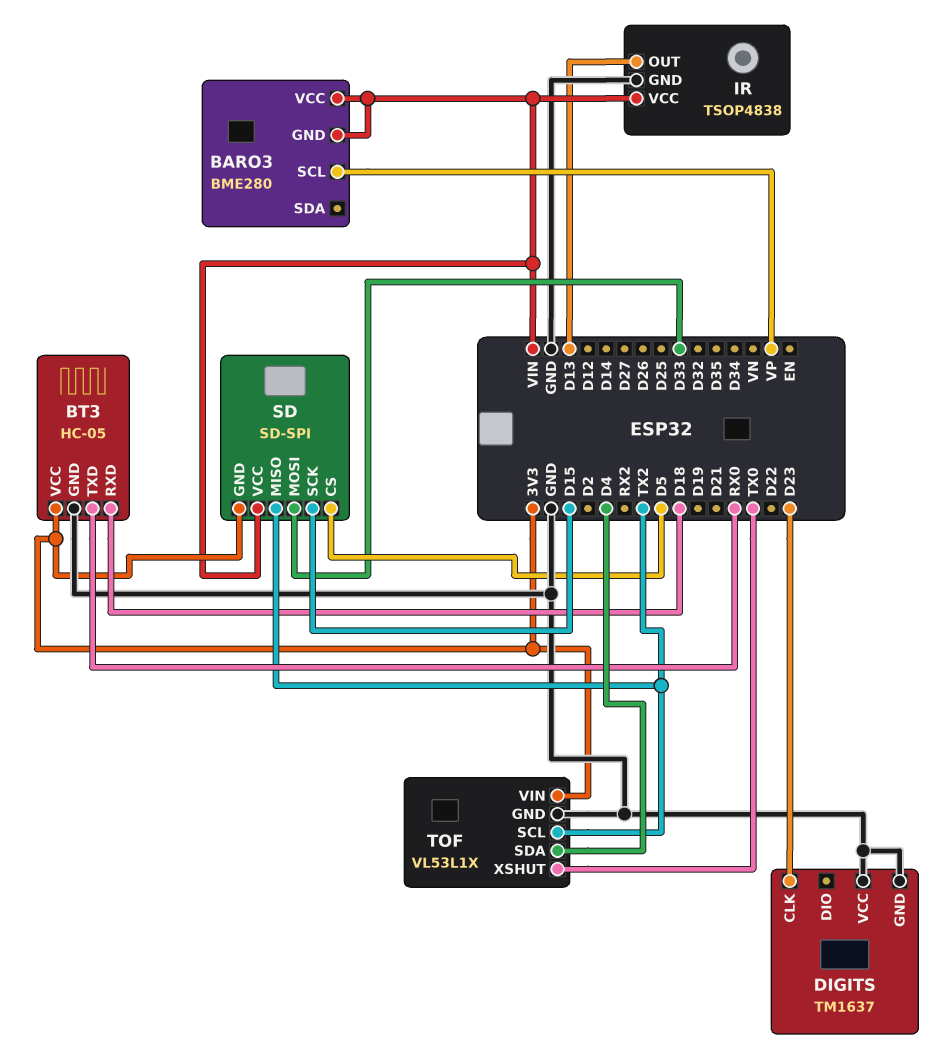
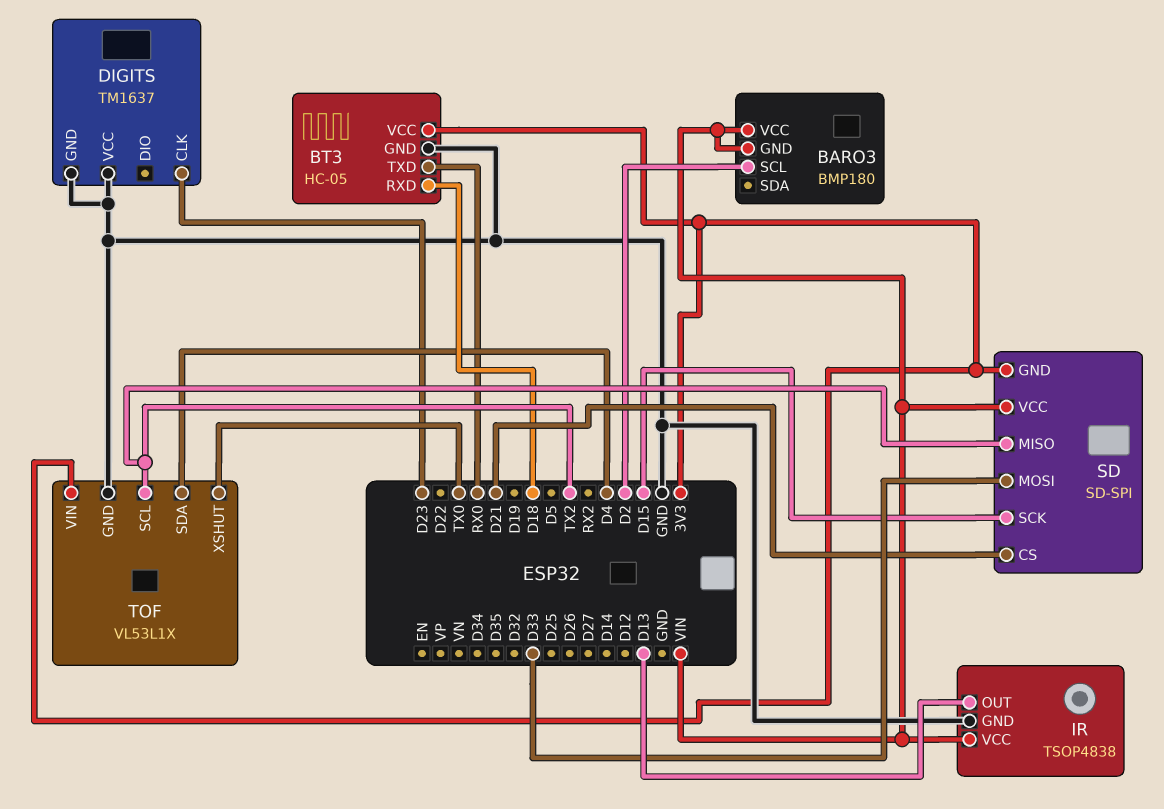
BARO3: BME280 -> BMP180
BARO3 pin SCL: VP -> D2
SD pin CS: D5 -> D21

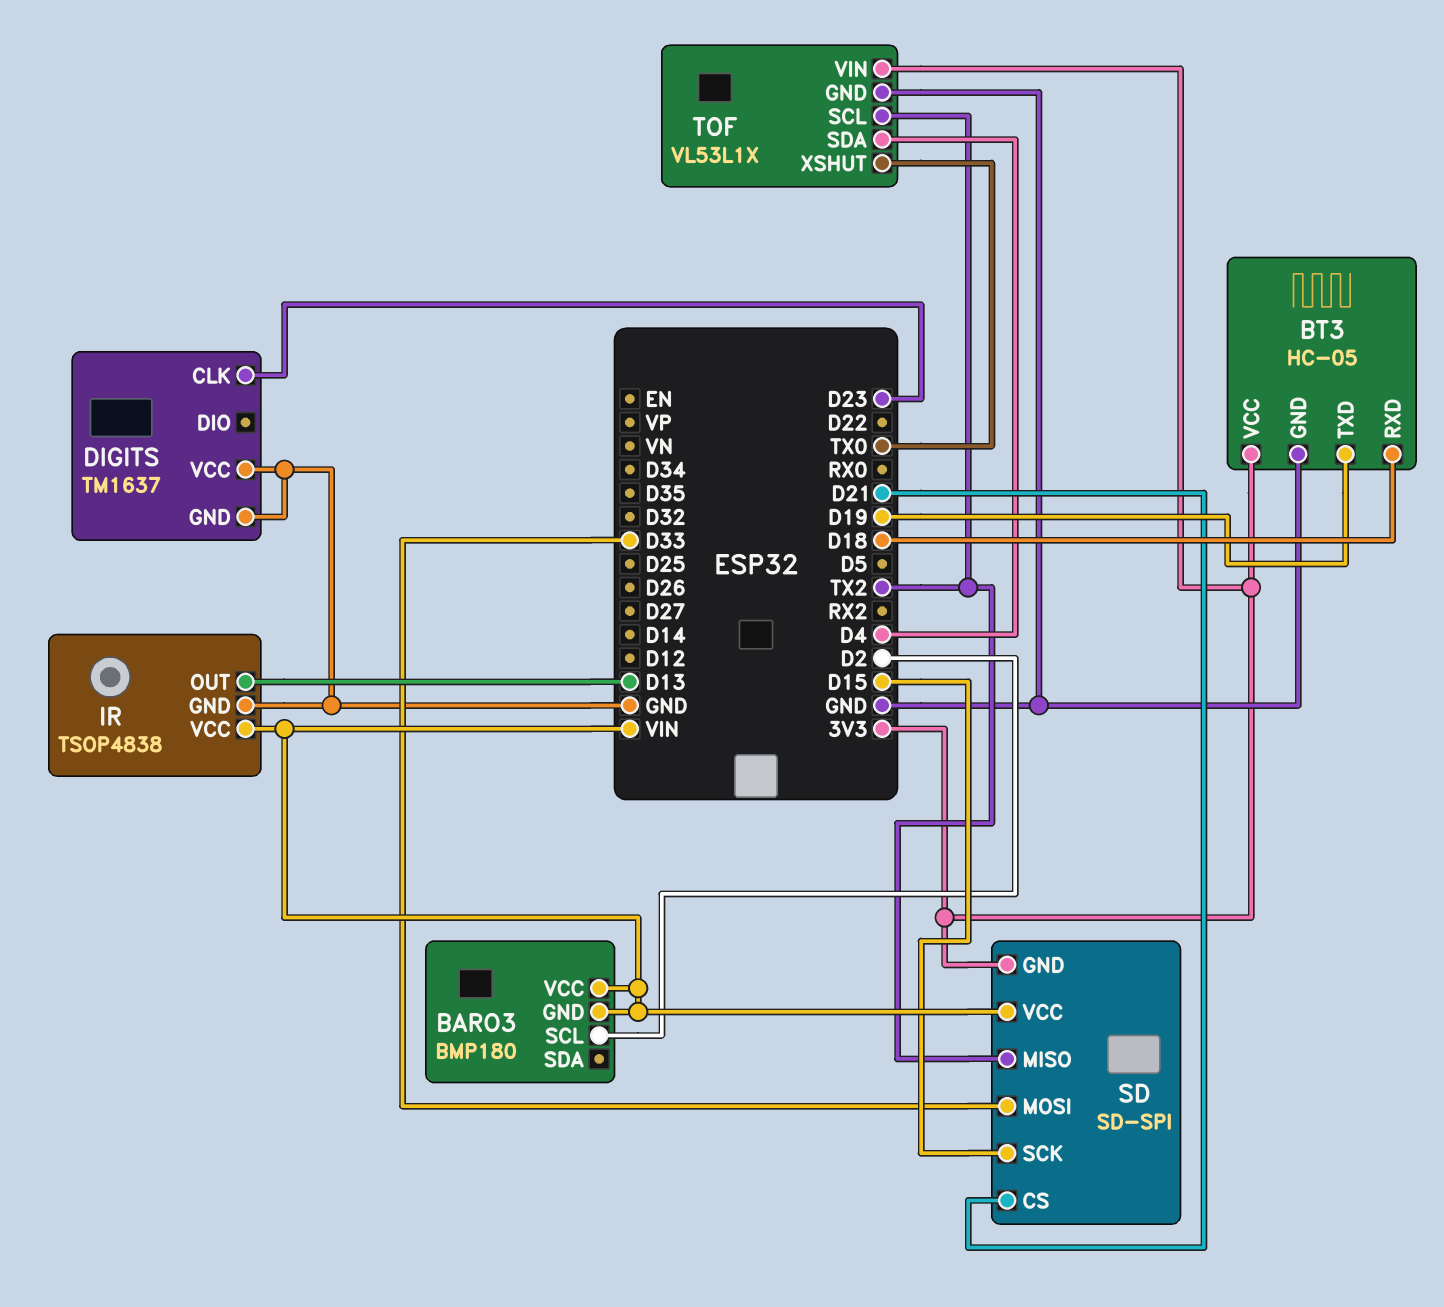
BT3 pin TXD: RX0 -> D19

